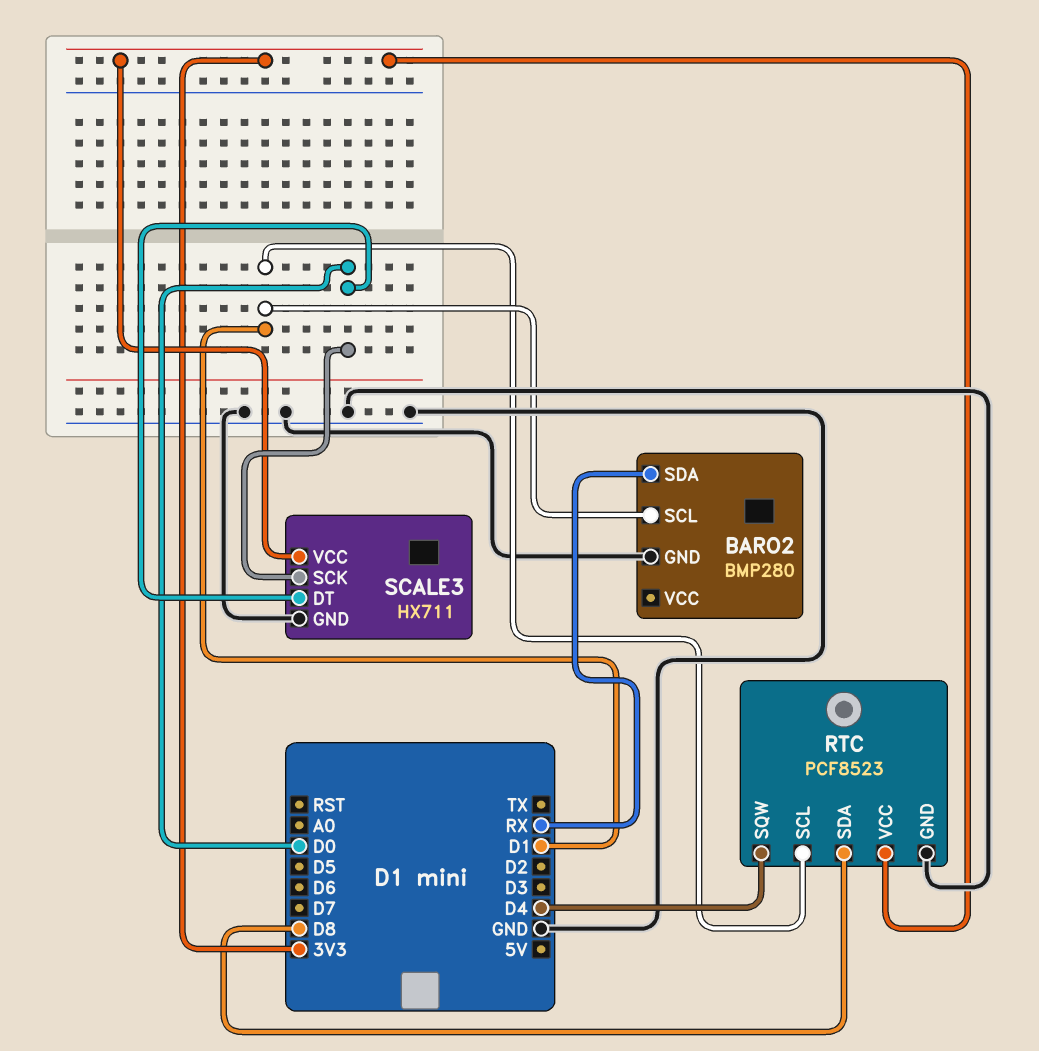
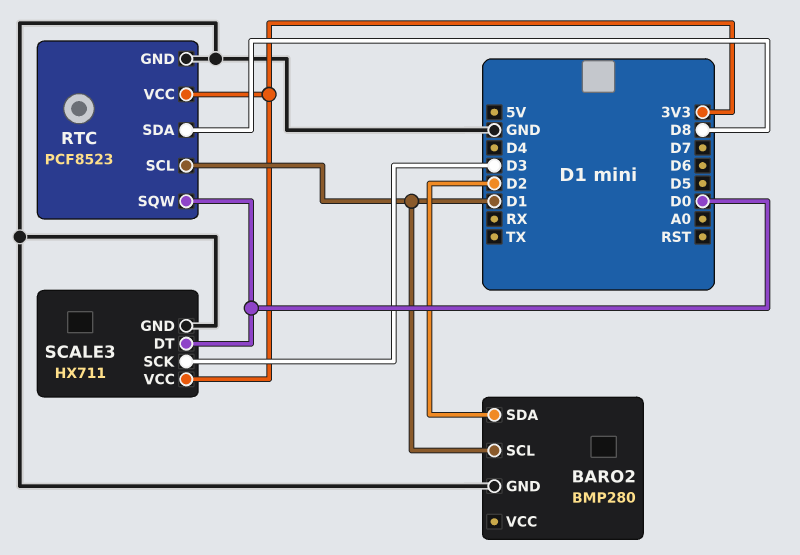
BARO2 pin SDA: RX -> D2
RTC pin SQW: D4 -> D0
SCALE3 pin SCK: D0 -> D3

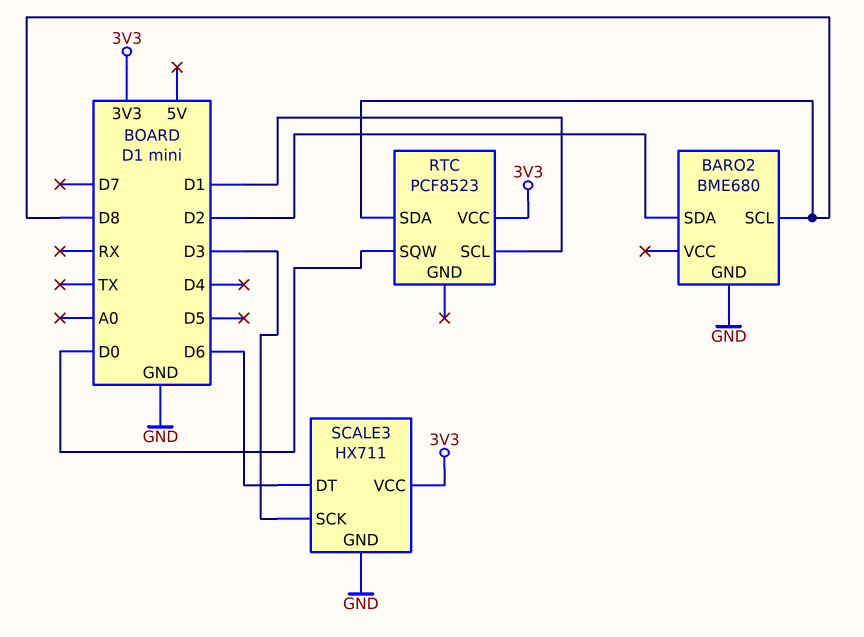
BARO2: BMP280 -> BME680
BARO2 pin SCL: D1 -> D8
RTC pin GND: GND -> none
SCALE3 pin DT: D0 -> D6

